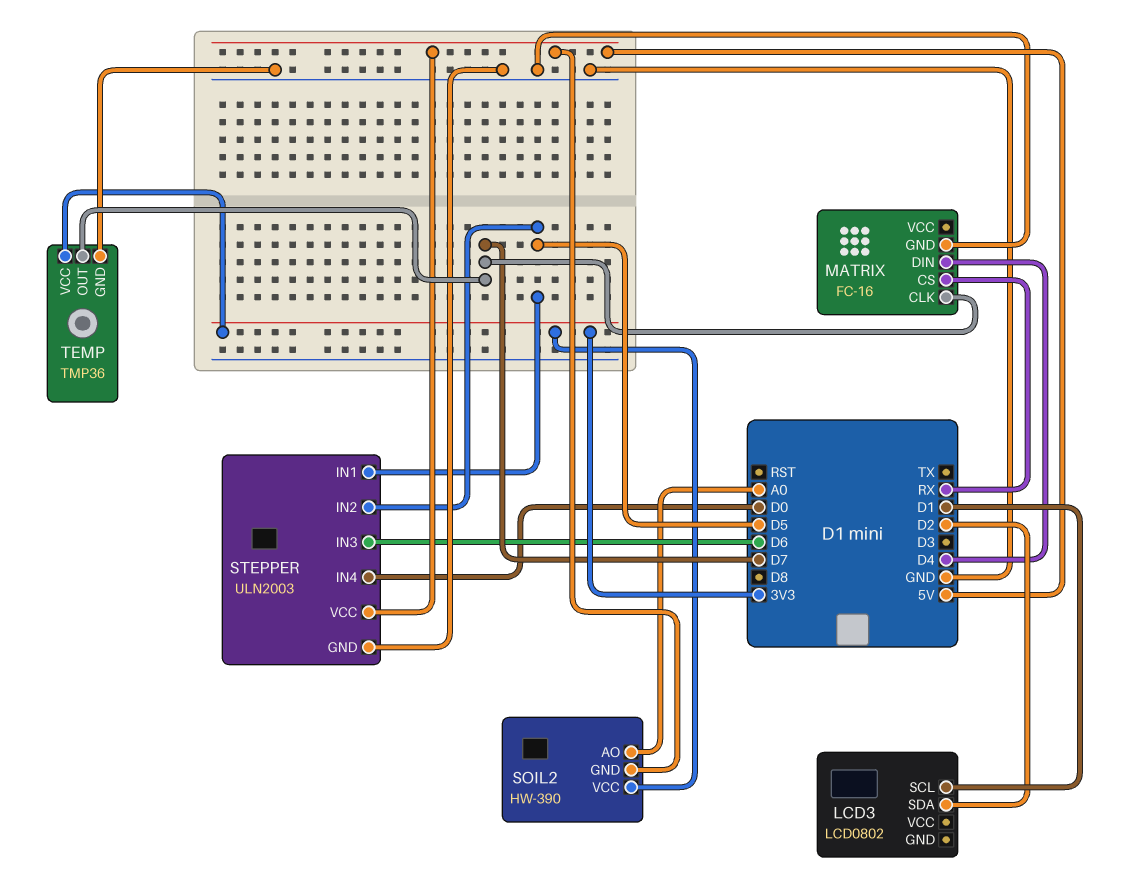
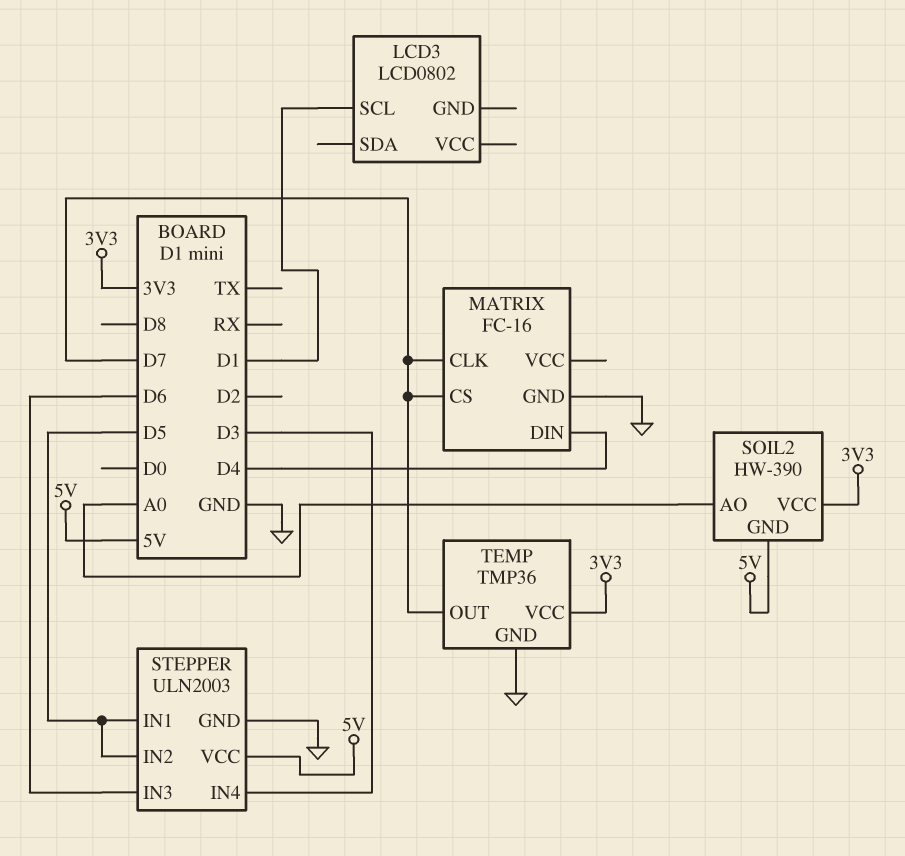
LCD3 pin SDA: D2 -> none
MATRIX pin CS: RX -> D7
STEPPER pin IN4: D0 -> D3

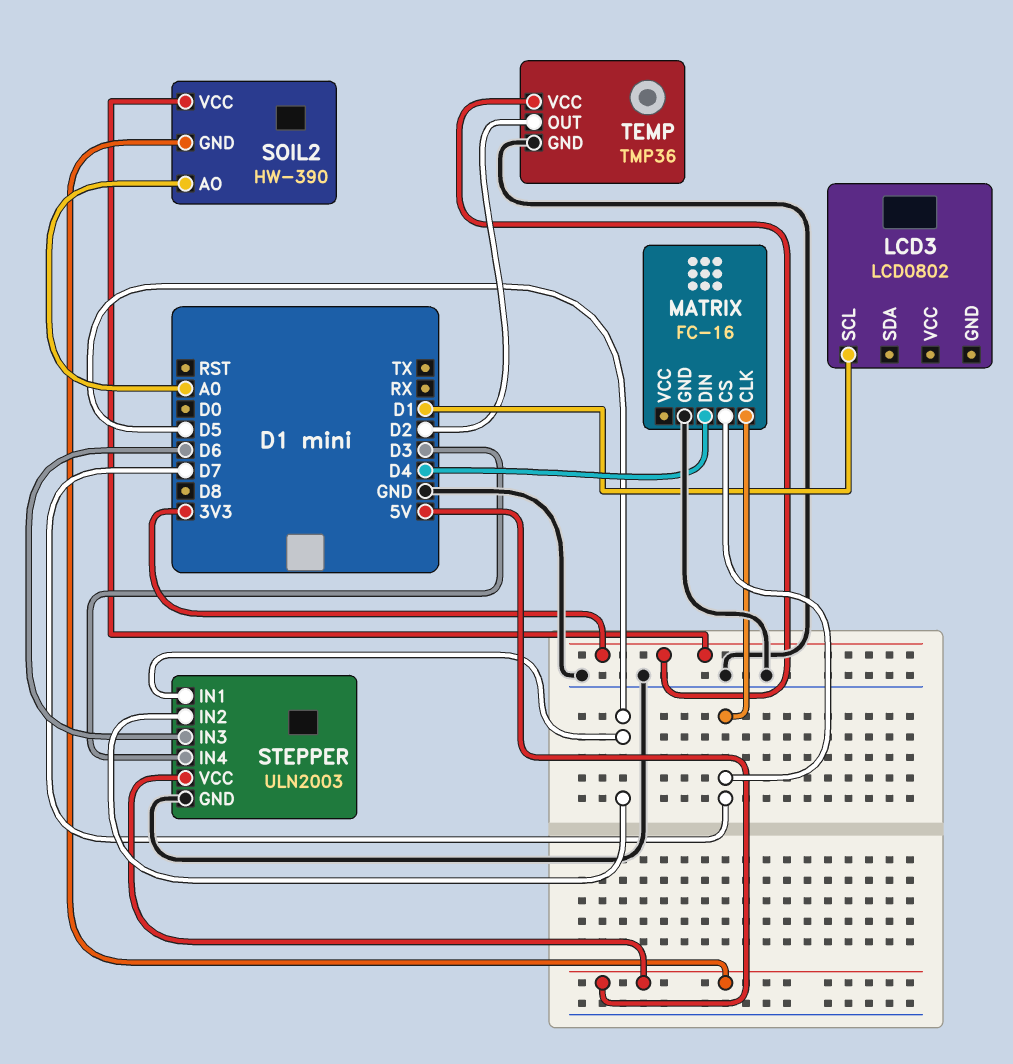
TEMP pin OUT: D7 -> D2

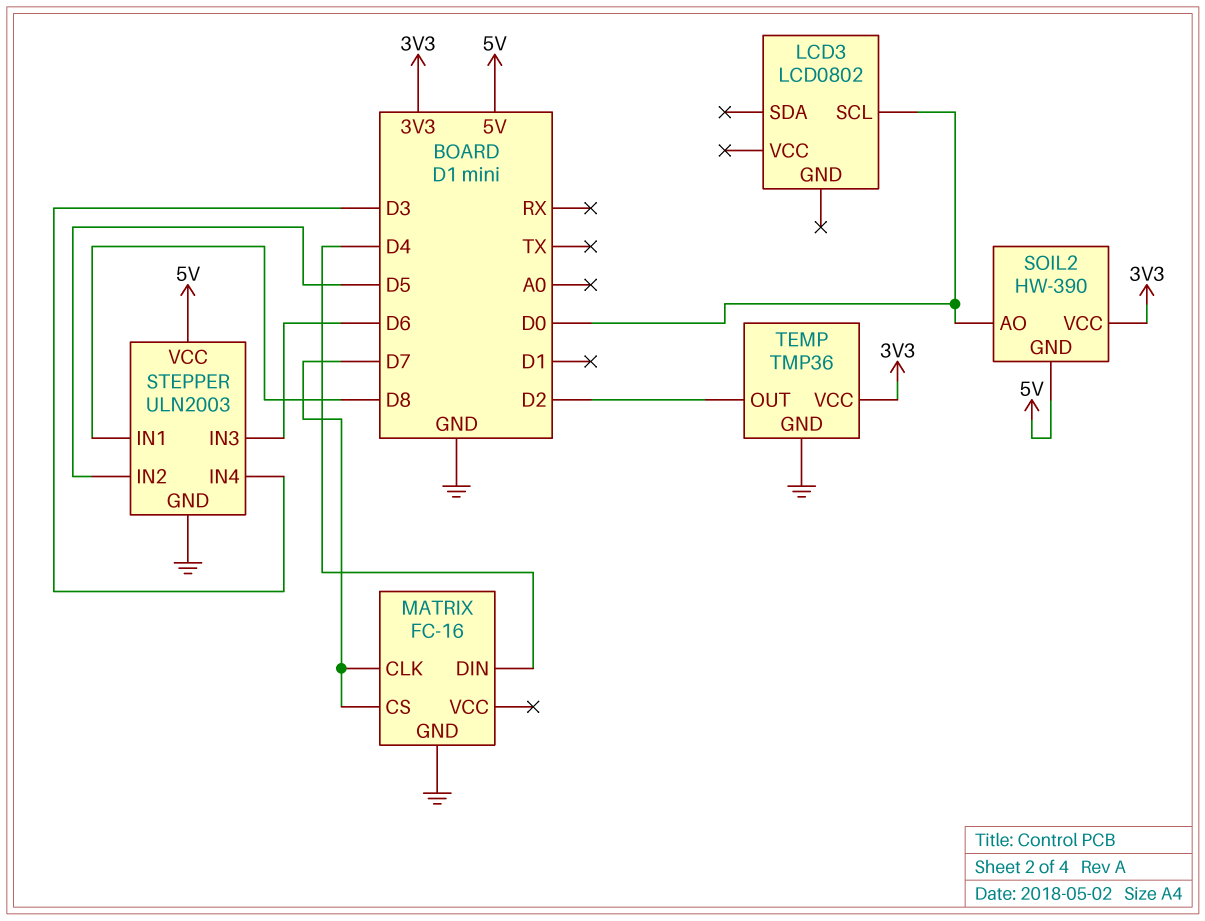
LCD3 pin SCL: D1 -> D0
SOIL2 pin AO: A0 -> D0
STEPPER pin IN1: D5 -> D8

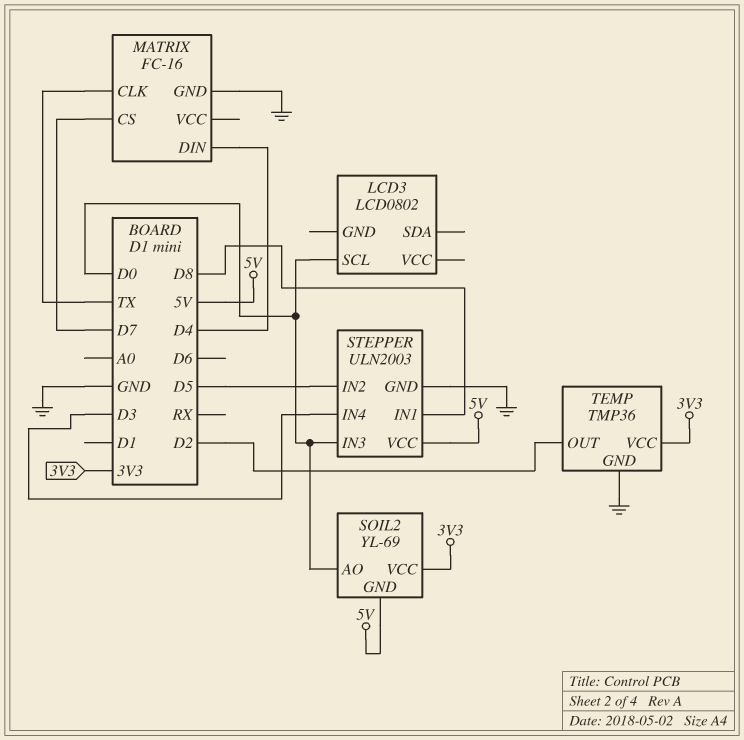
MATRIX pin CLK: D7 -> TX
SOIL2: HW-390 -> YL-69
STEPPER pin IN3: D6 -> D0

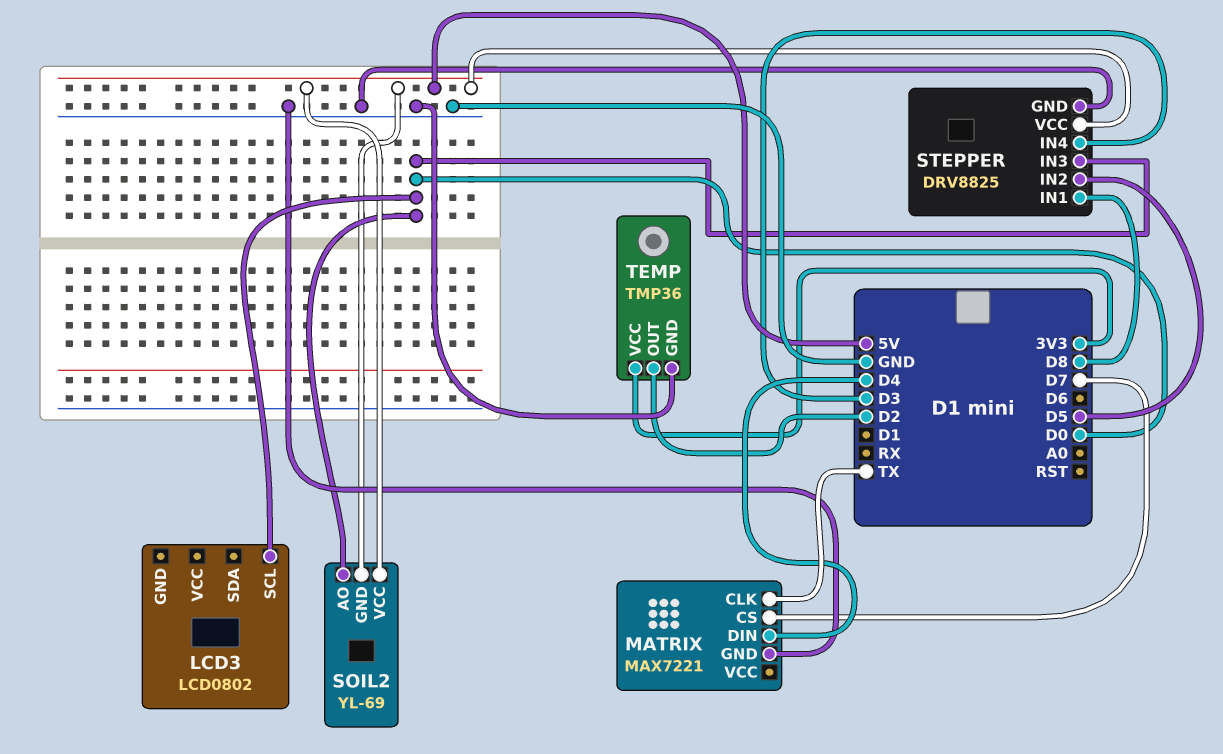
MATRIX: FC-16 -> MAX7221
SOIL2 pin VCC: 3V3 -> 5V
STEPPER: ULN2003 -> DRV8825

